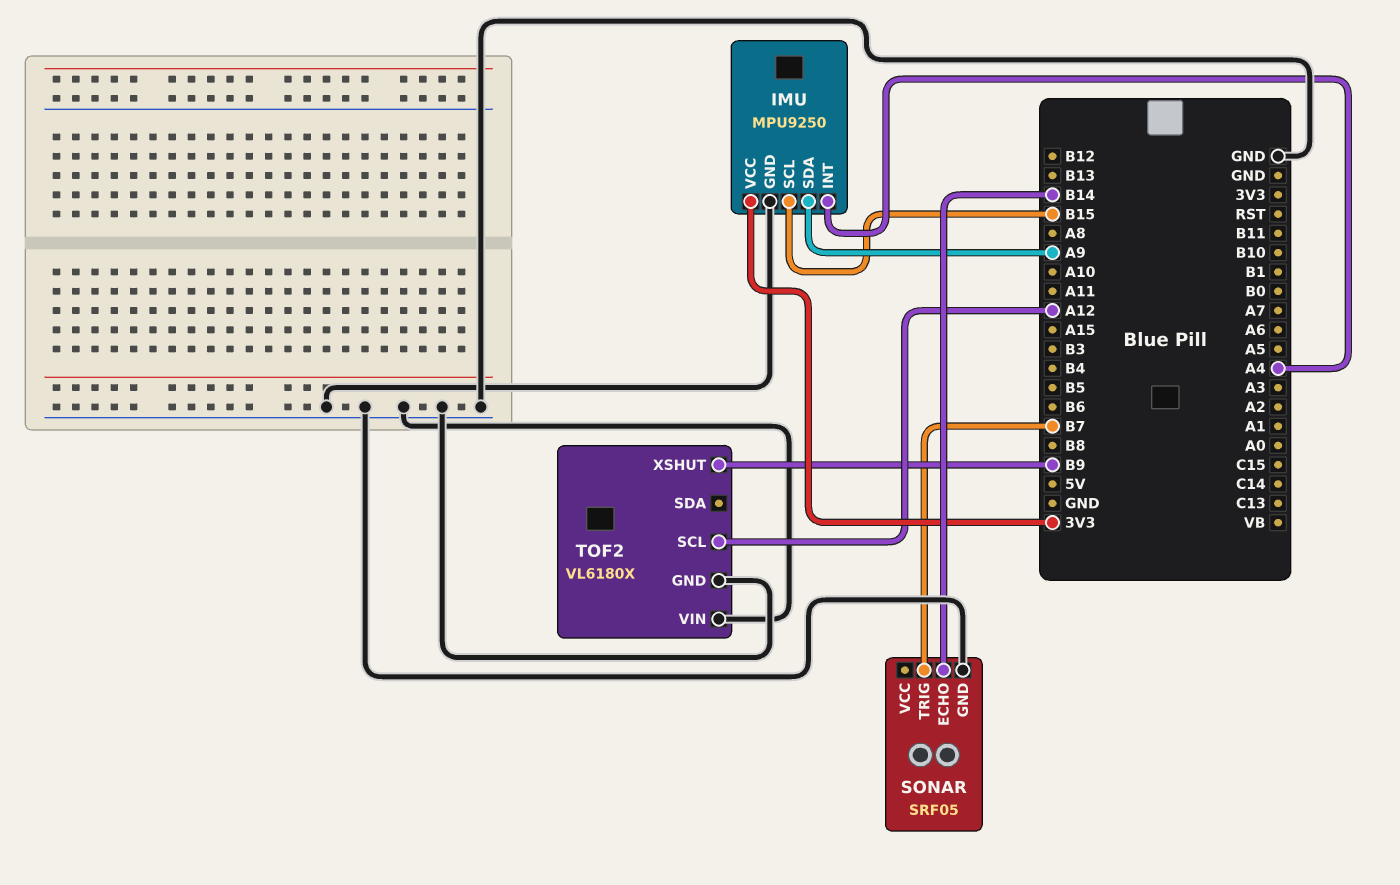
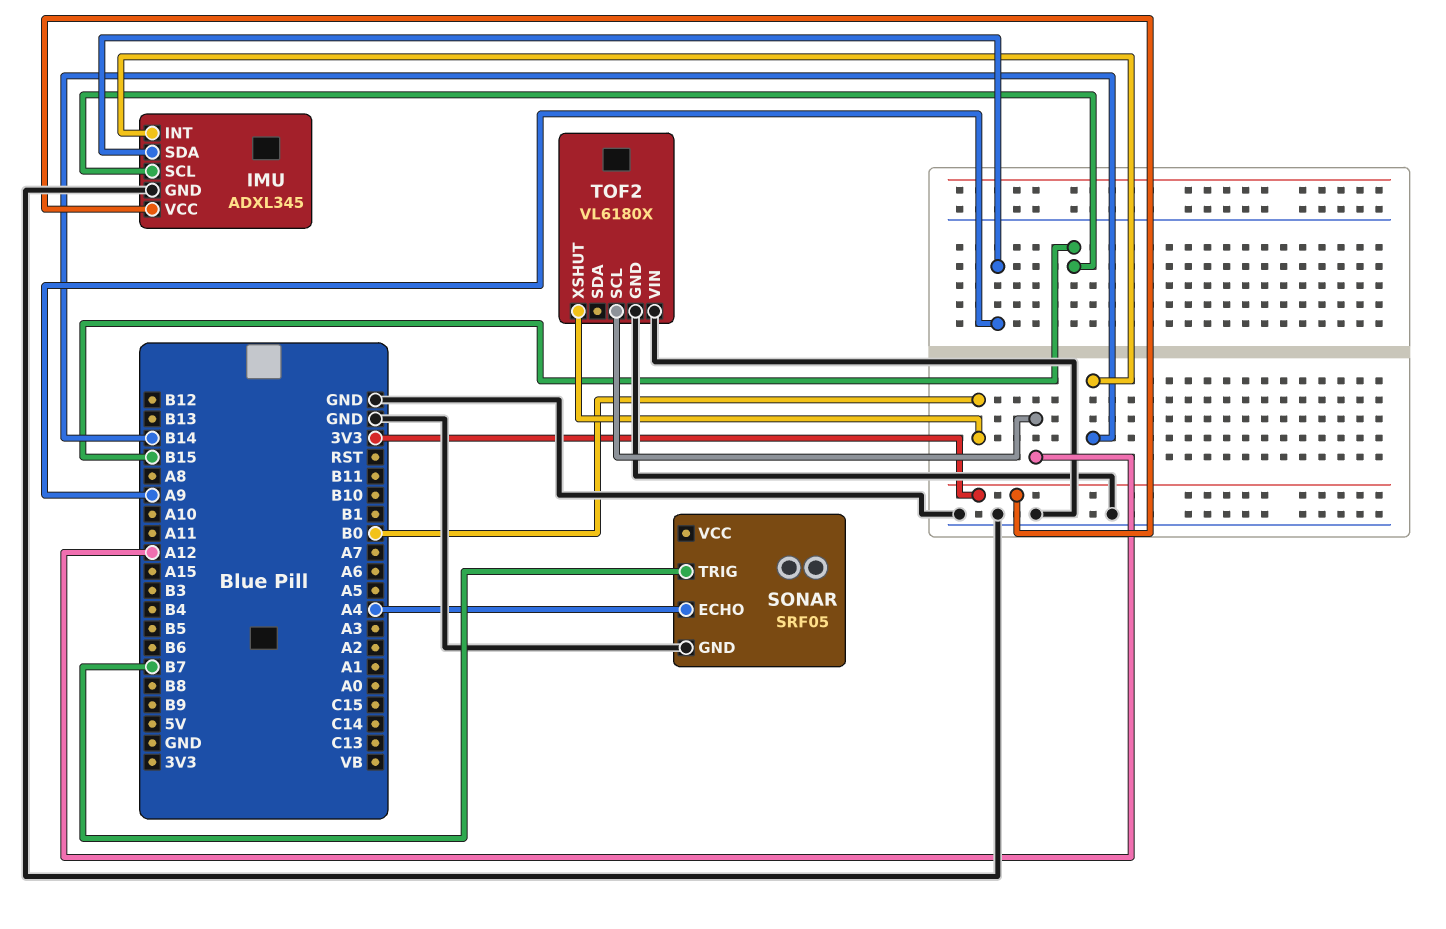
IMU: MPU9250 -> ADXL345
IMU pin INT: A4 -> B14
SONAR pin ECHO: B14 -> A4
TOF2 pin XSHUT: B9 -> B0

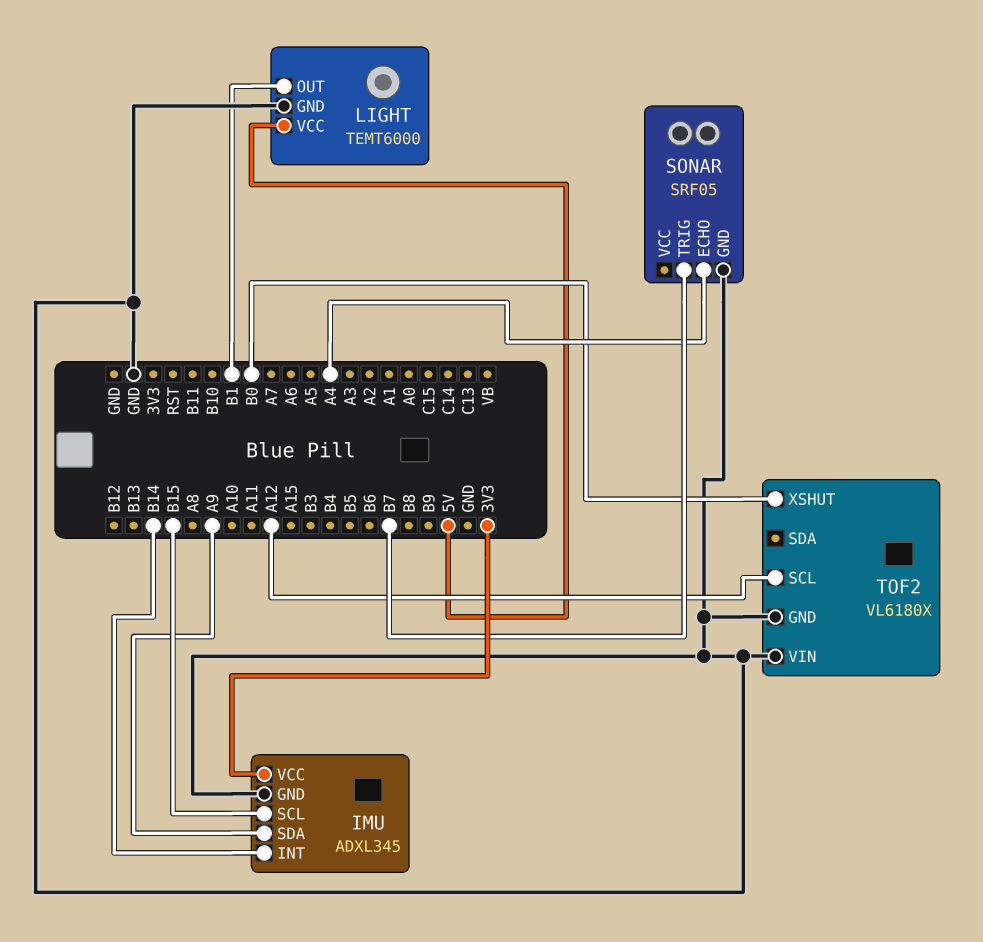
LIGHT: none -> TEMT6000
LIGHT pin GND: none -> GND
LIGHT pin OUT: none -> B1
LIGHT pin VCC: none -> 5V

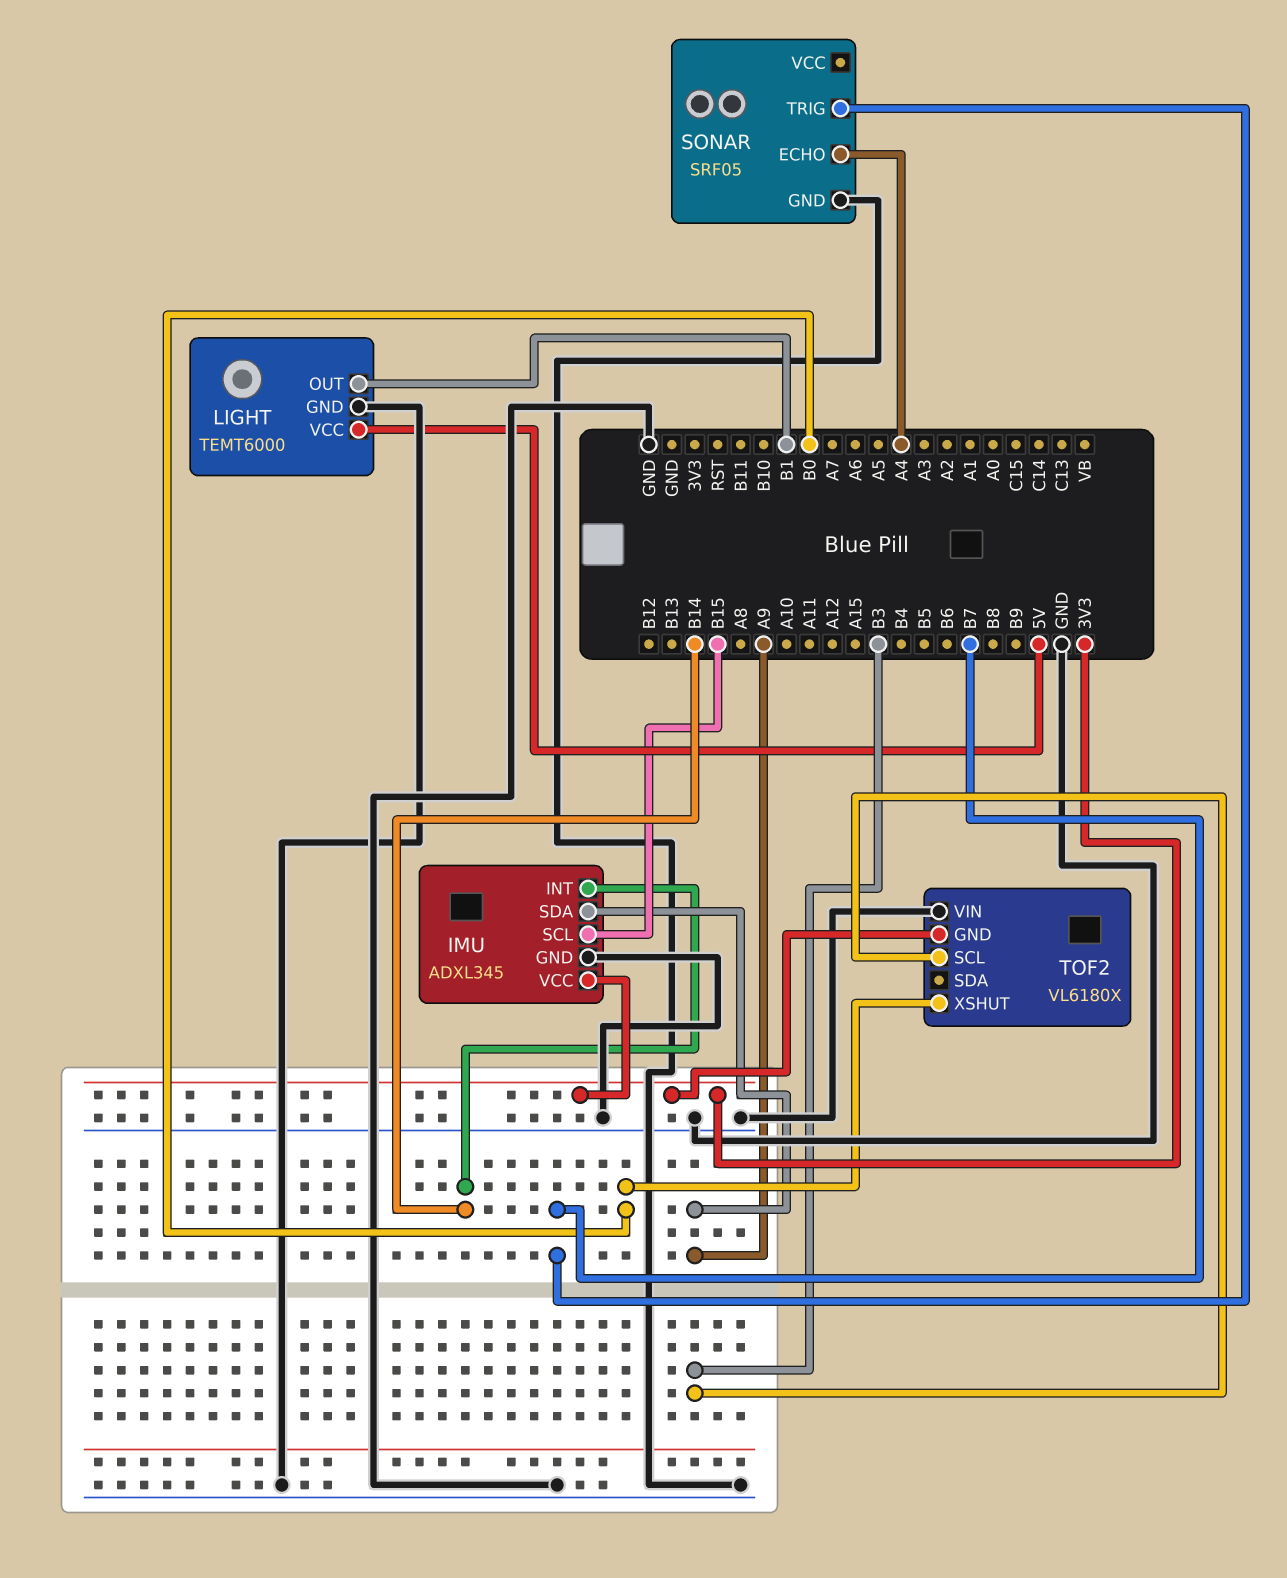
TOF2 pin GND: GND -> 3V3
TOF2 pin SCL: A12 -> B3

